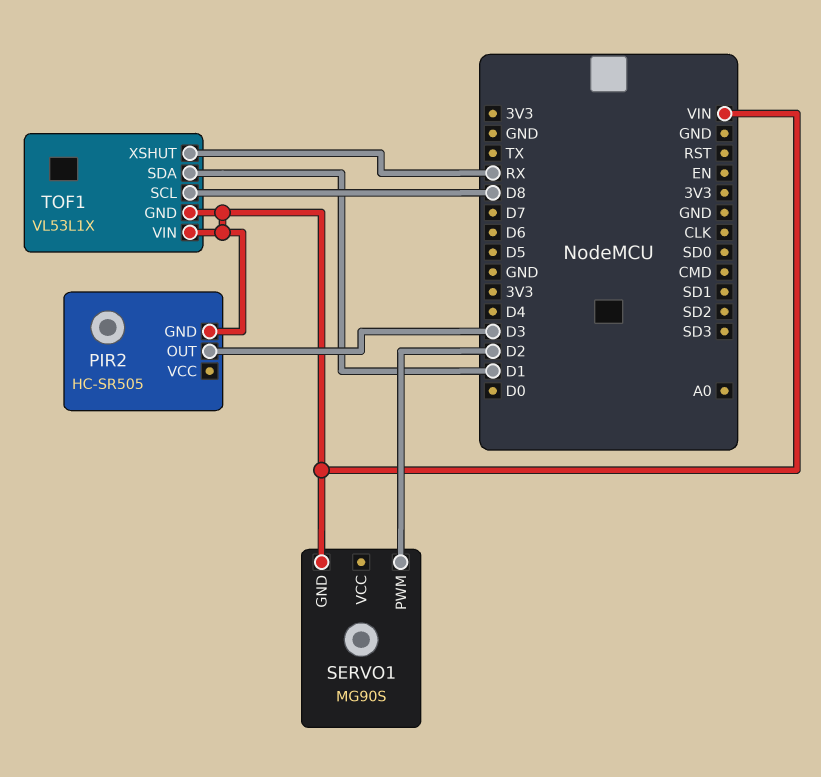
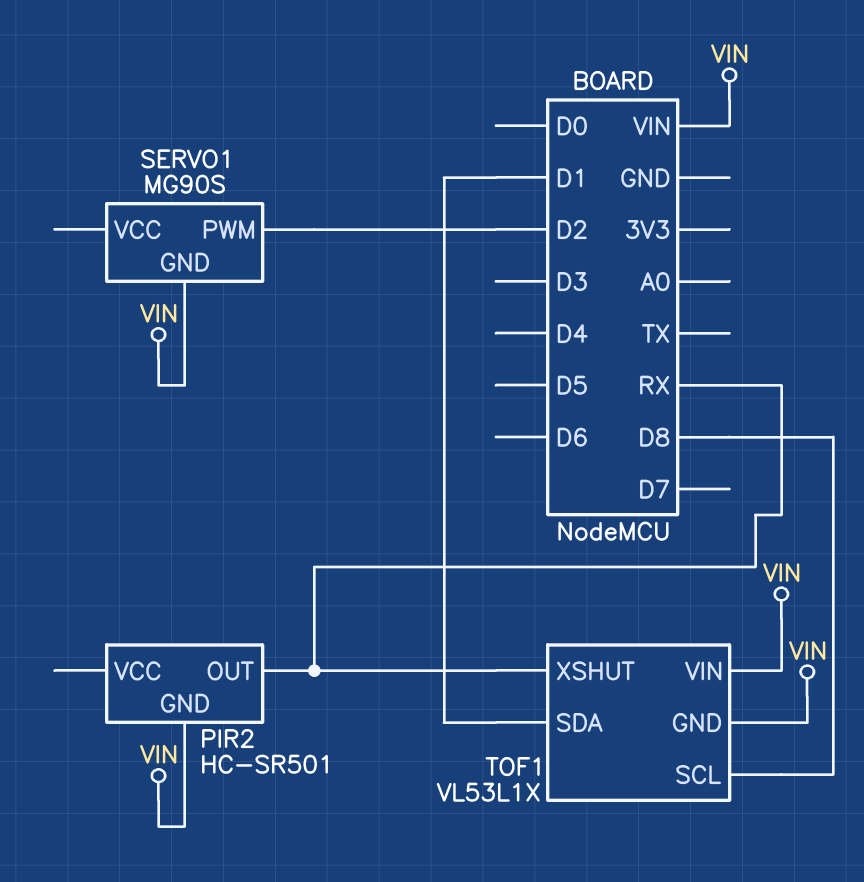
PIR2: HC-SR505 -> HC-SR501
PIR2 pin OUT: D3 -> RX

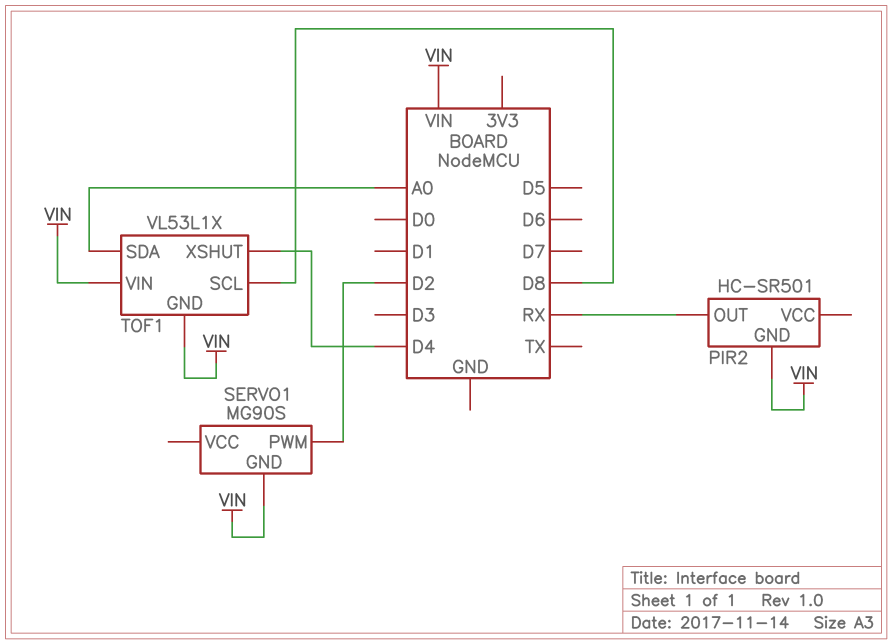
TOF1 pin SDA: D1 -> A0
TOF1 pin XSHUT: RX -> D4

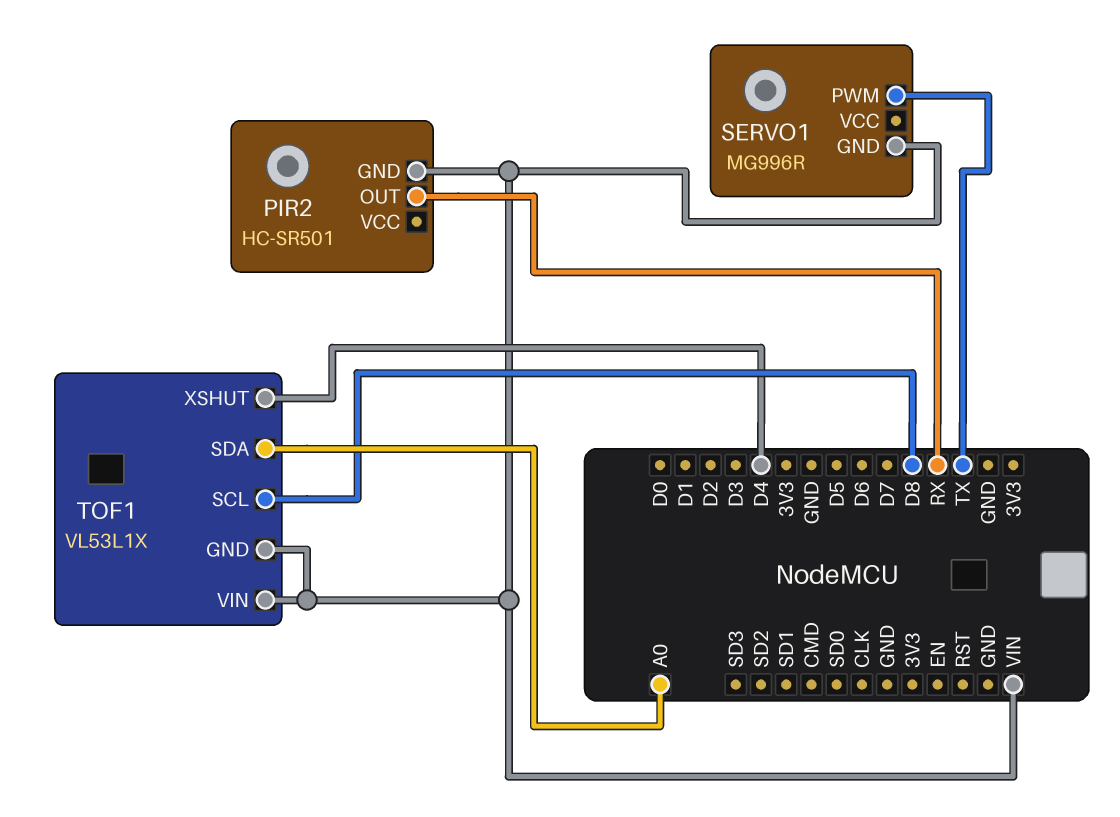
SERVO1: MG90S -> MG996R
SERVO1 pin PWM: D2 -> TX

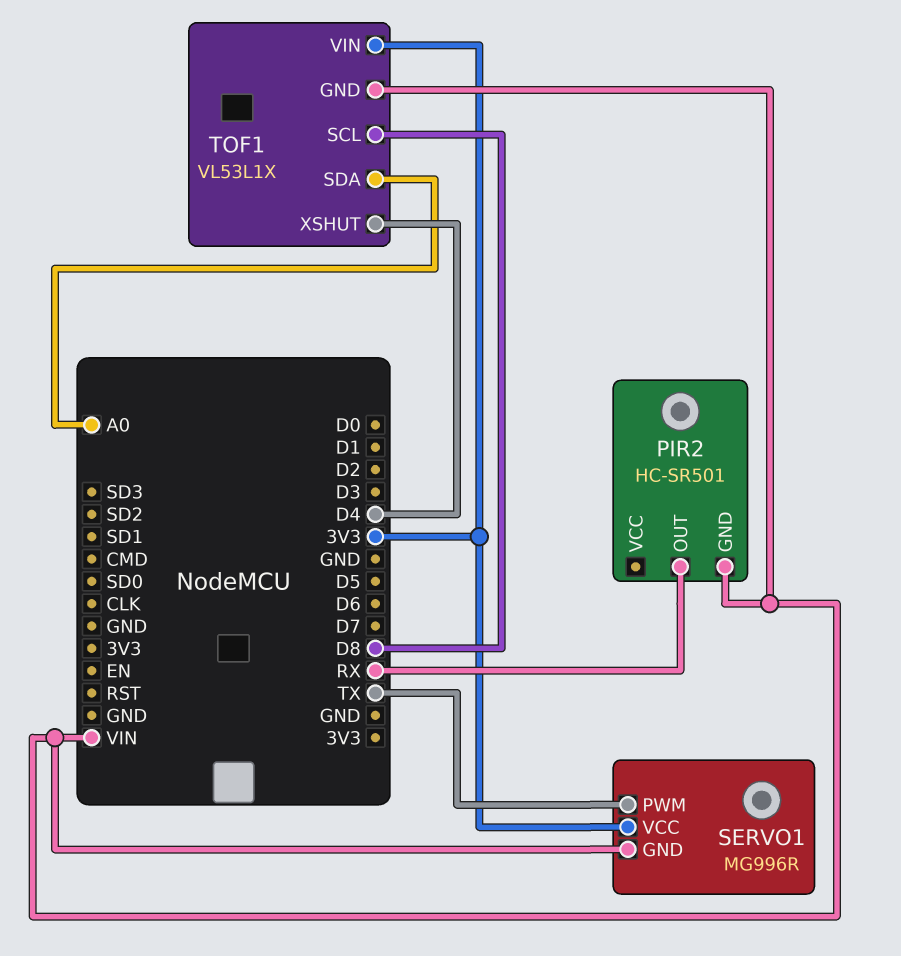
SERVO1 pin VCC: none -> 3V3
TOF1 pin VIN: VIN -> 3V3

